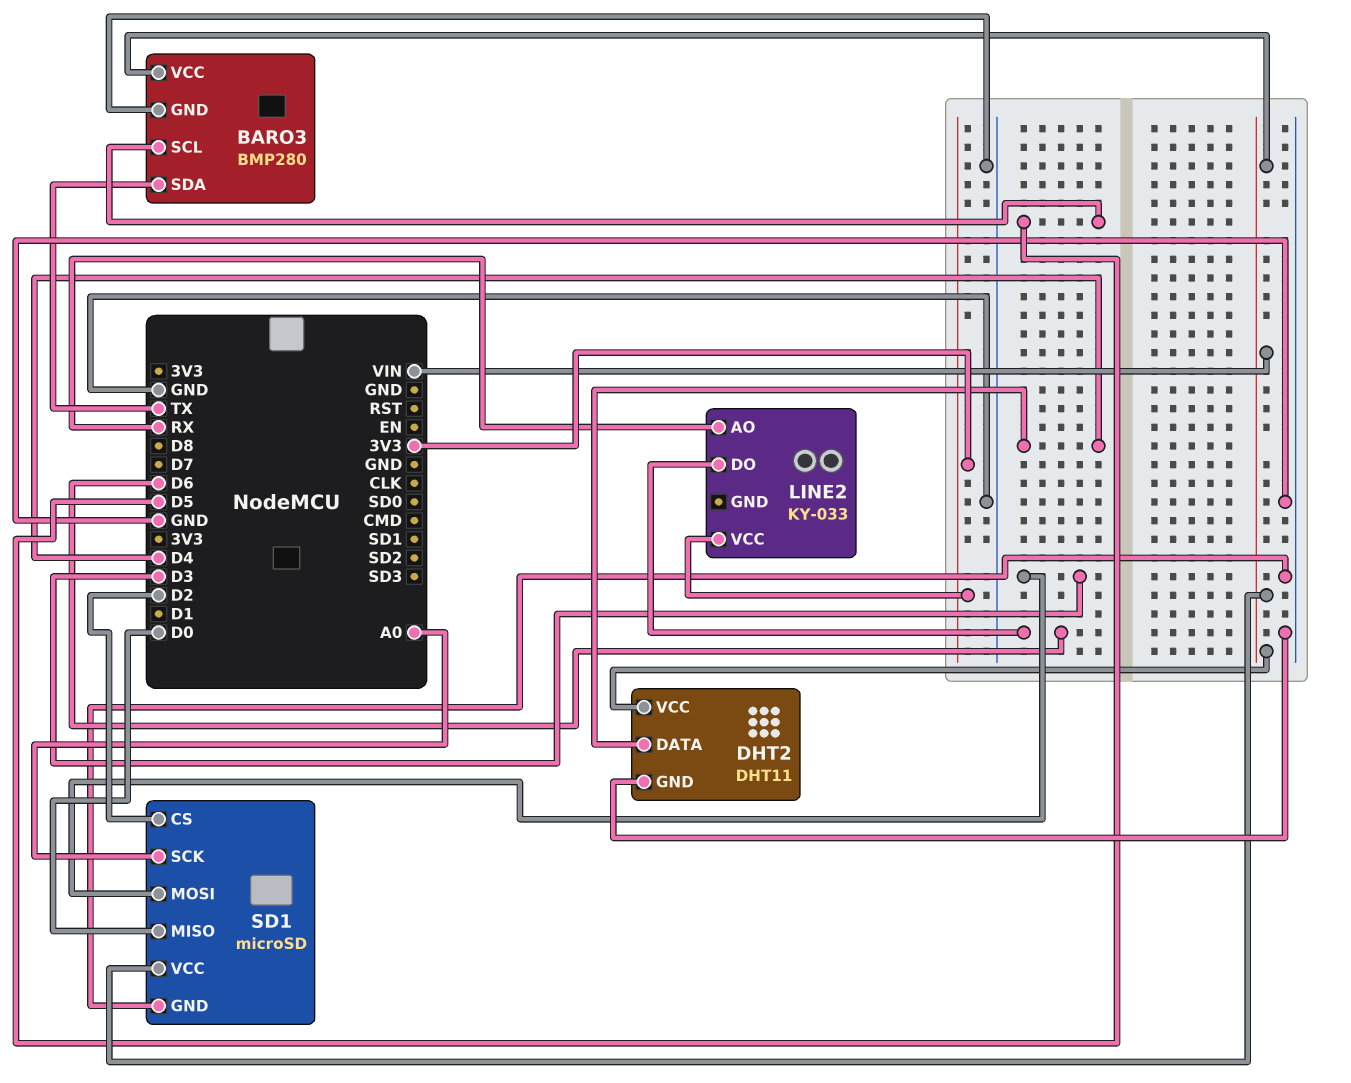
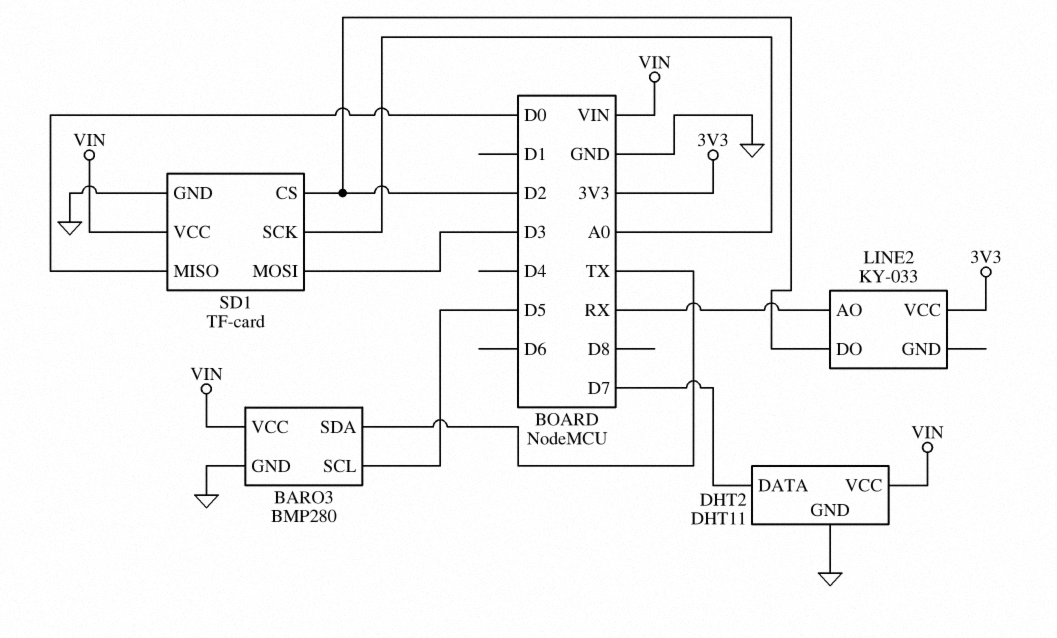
DHT2 pin DATA: D4 -> D7
LINE2 pin DO: D6 -> D2
SD1: microSD -> TF-card

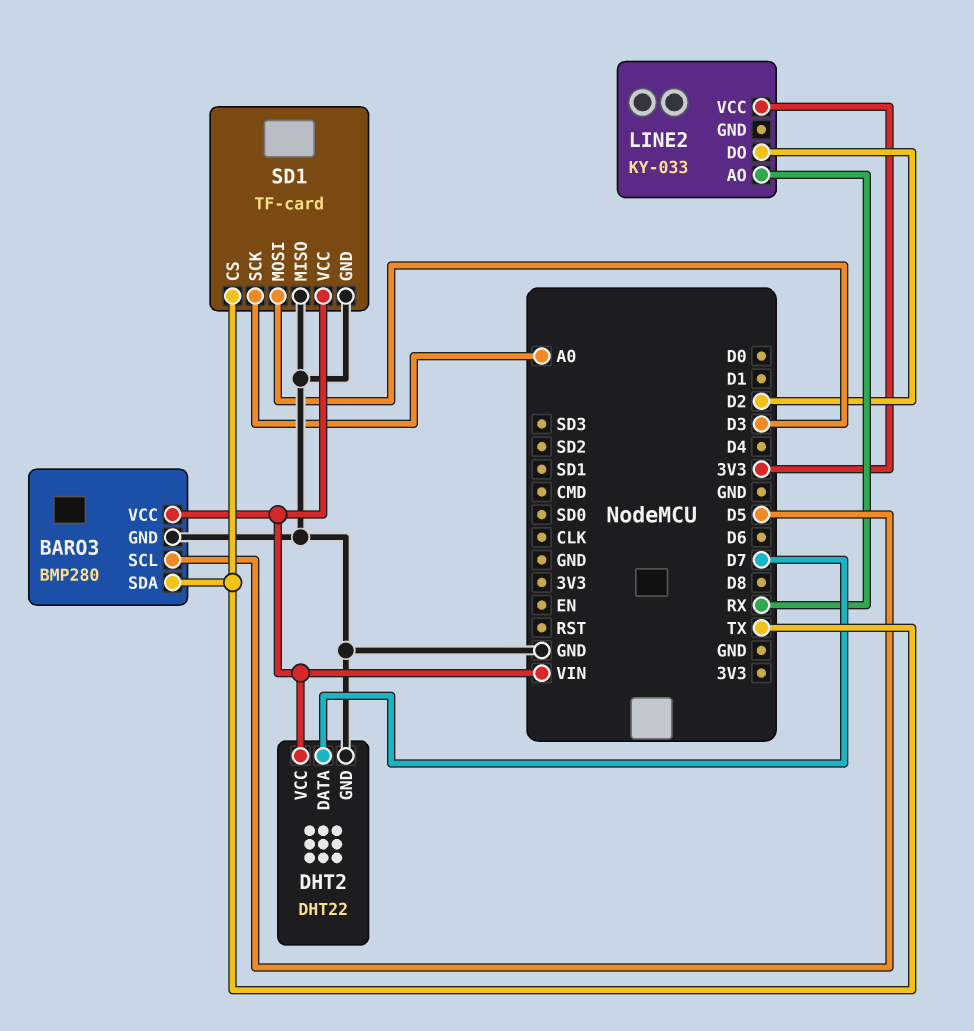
DHT2: DHT11 -> DHT22
SD1 pin CS: D2 -> TX
SD1 pin MISO: D0 -> GND

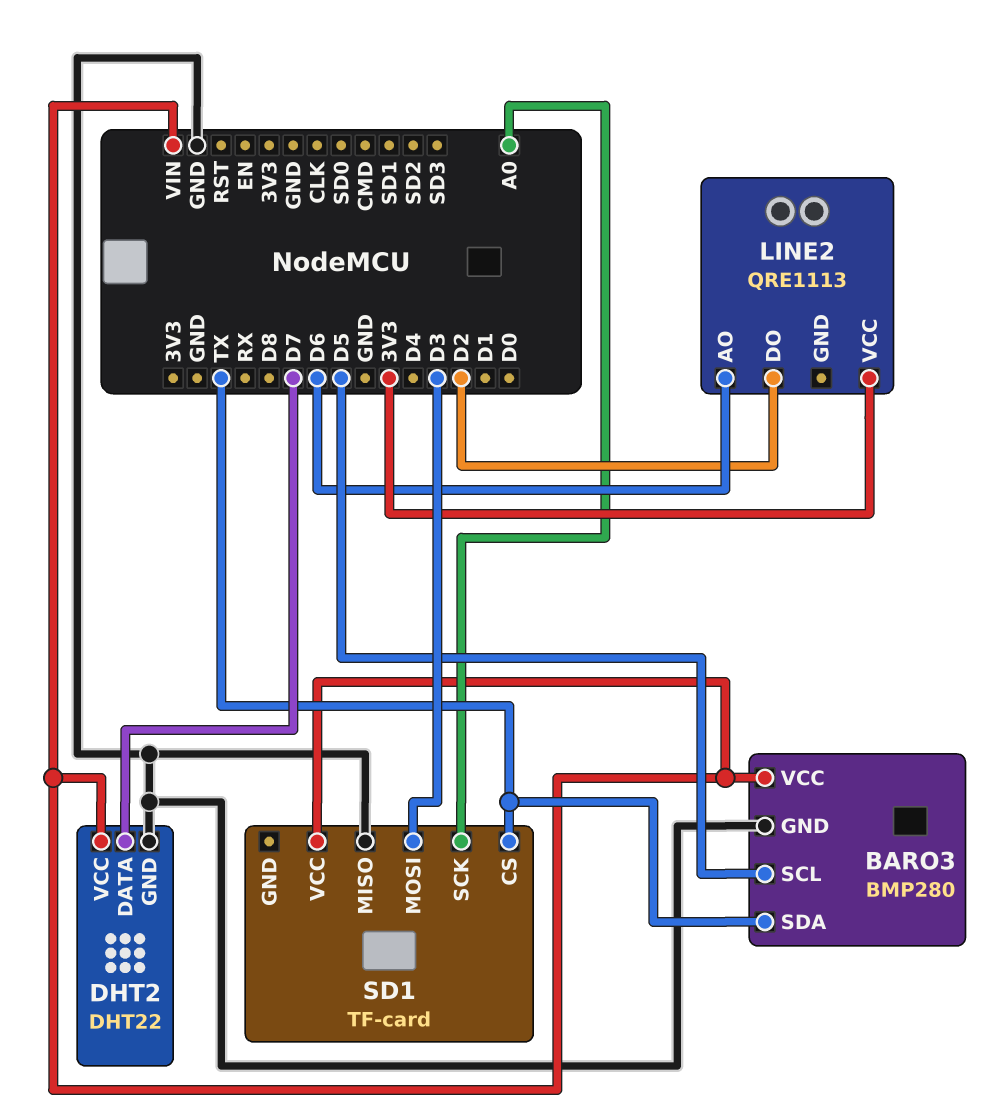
LINE2: KY-033 -> QRE1113
LINE2 pin AO: RX -> D6
SD1 pin GND: GND -> none

